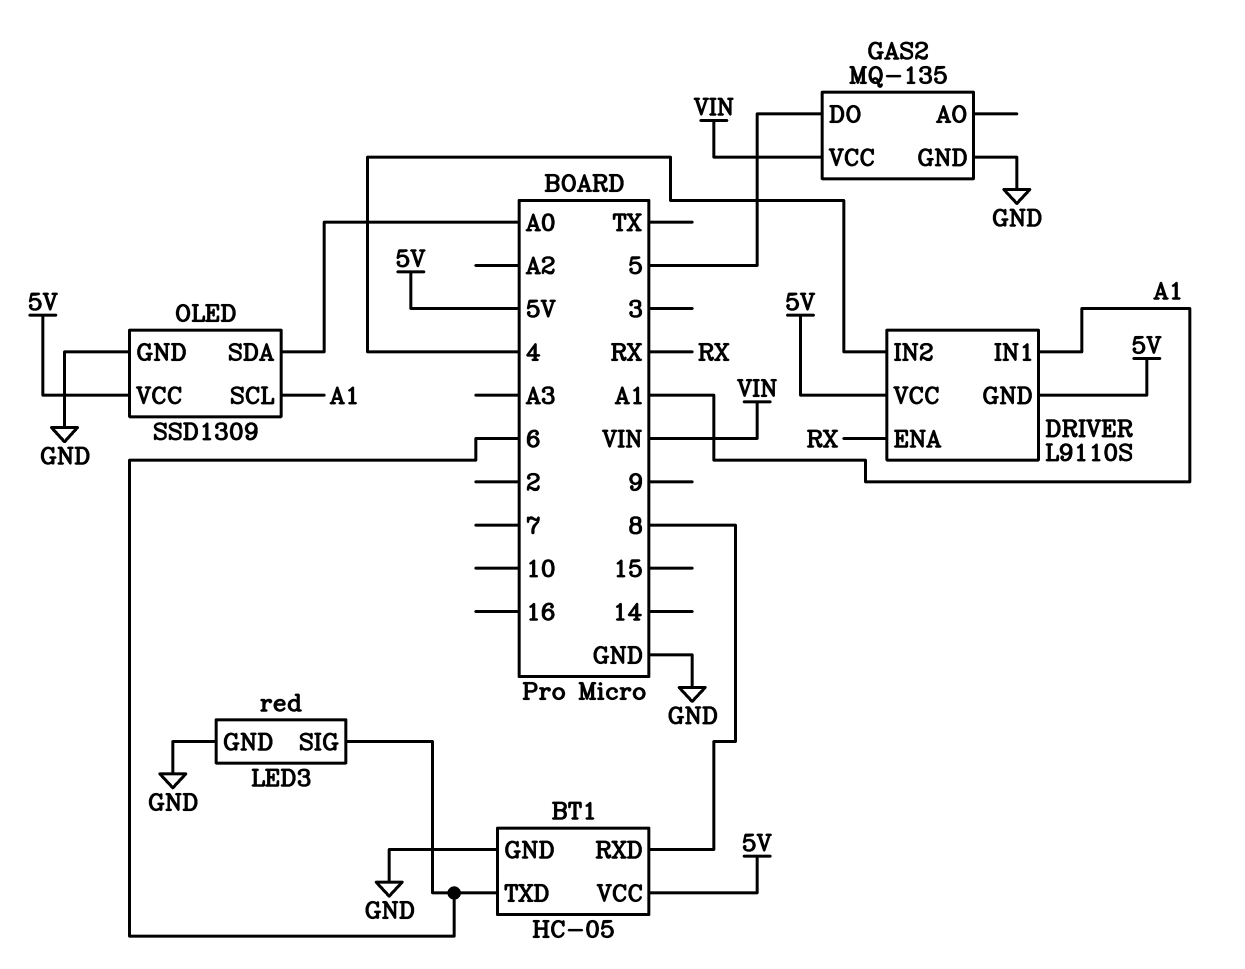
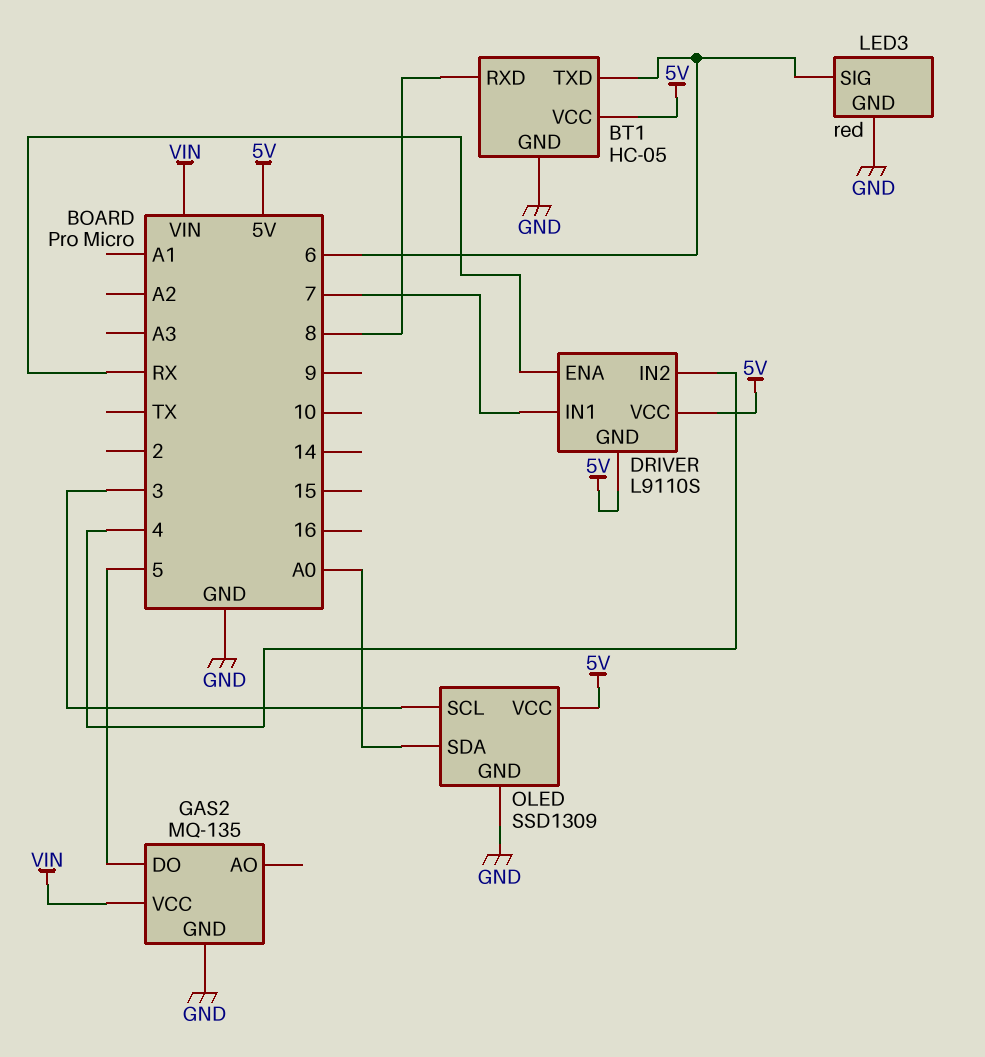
DRIVER pin IN1: A1 -> 7
OLED pin SCL: A1 -> 3

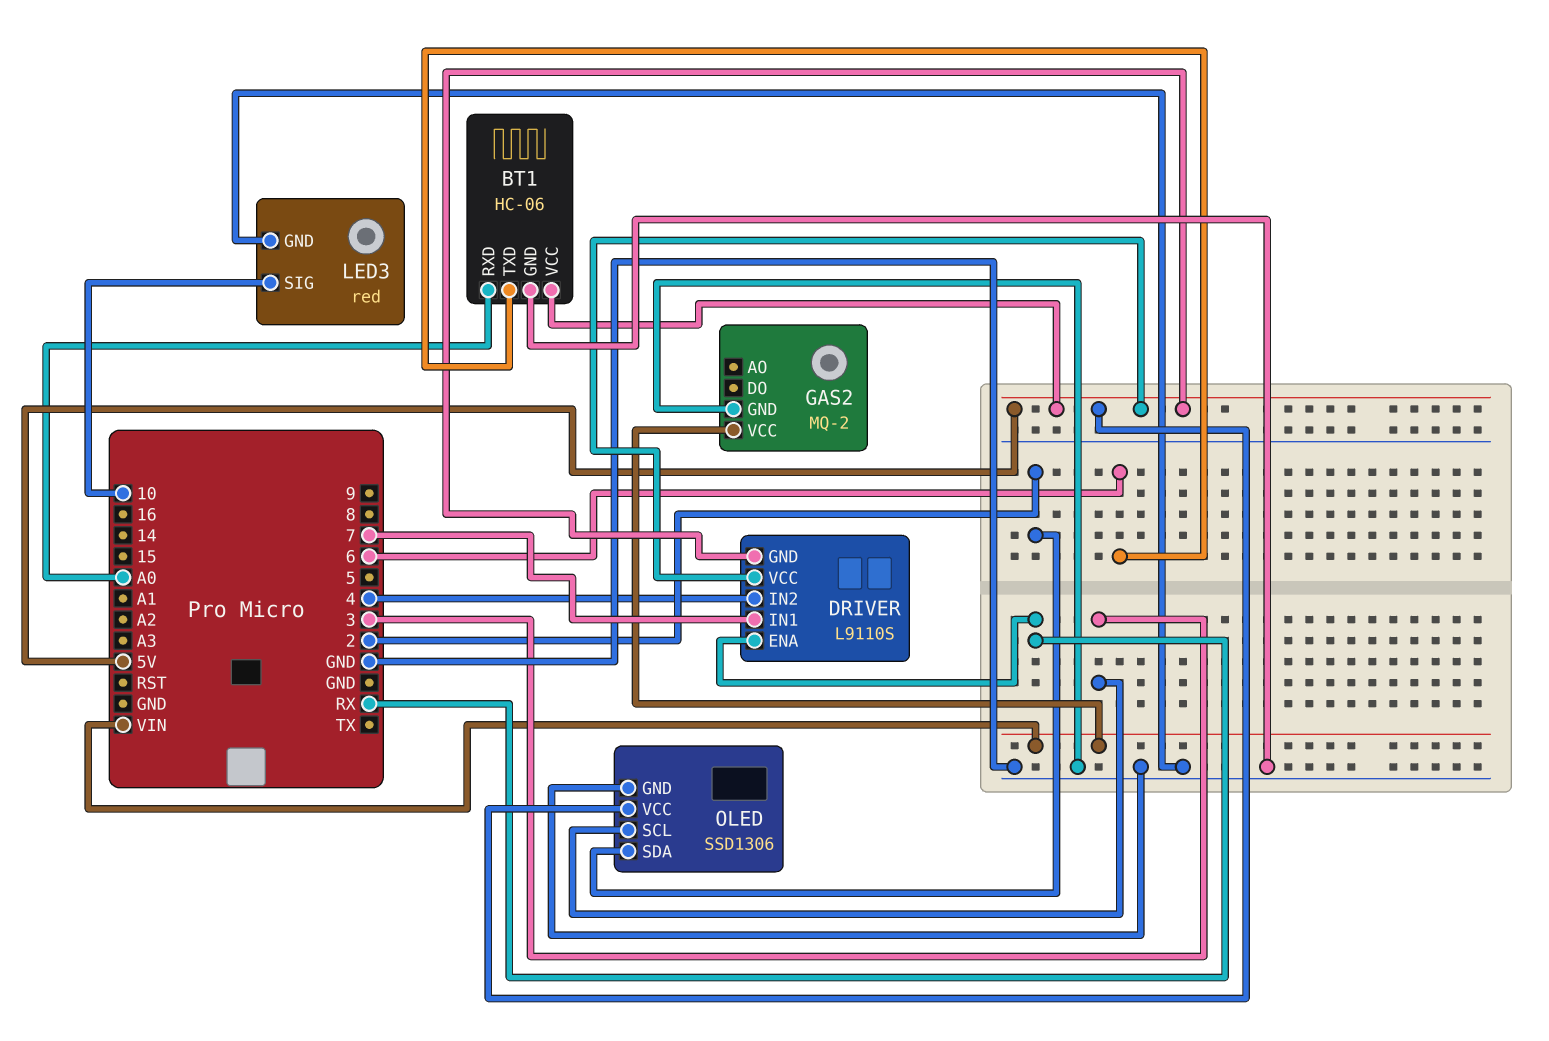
BT1: HC-05 -> HC-06
BT1 pin RXD: 8 -> A0
GAS2: MQ-135 -> MQ-2
GAS2 pin DO: 5 -> none
LED3 pin SIG: 6 -> 10
OLED: SSD1309 -> SSD1306
OLED pin SDA: A0 -> 2

